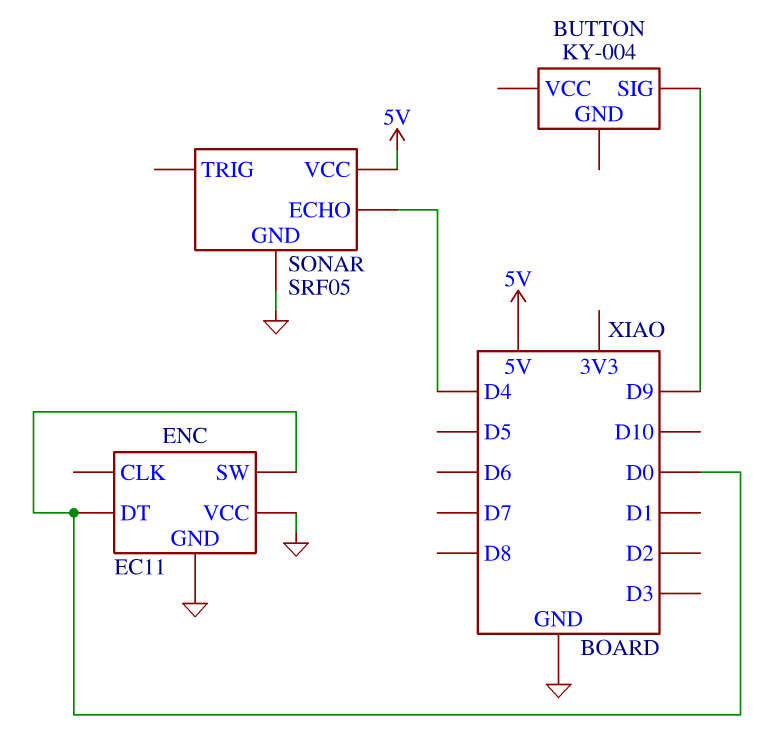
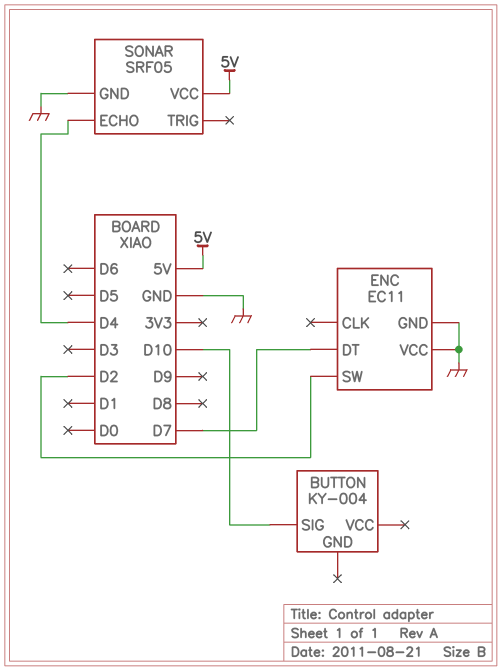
BUTTON pin SIG: D9 -> D10
ENC pin DT: D0 -> D7
ENC pin SW: D0 -> D2

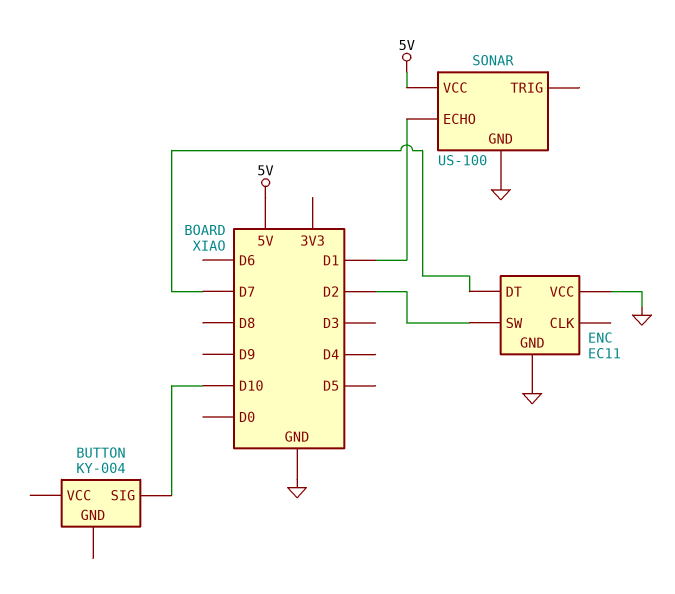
SONAR: SRF05 -> US-100
SONAR pin ECHO: D4 -> D1

